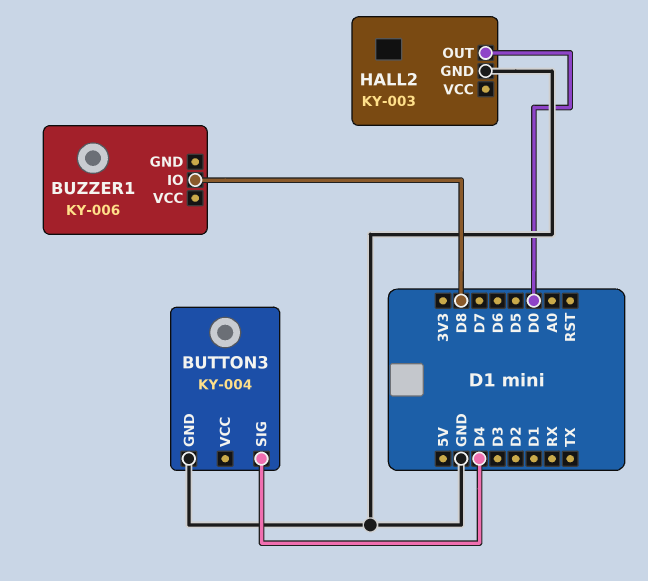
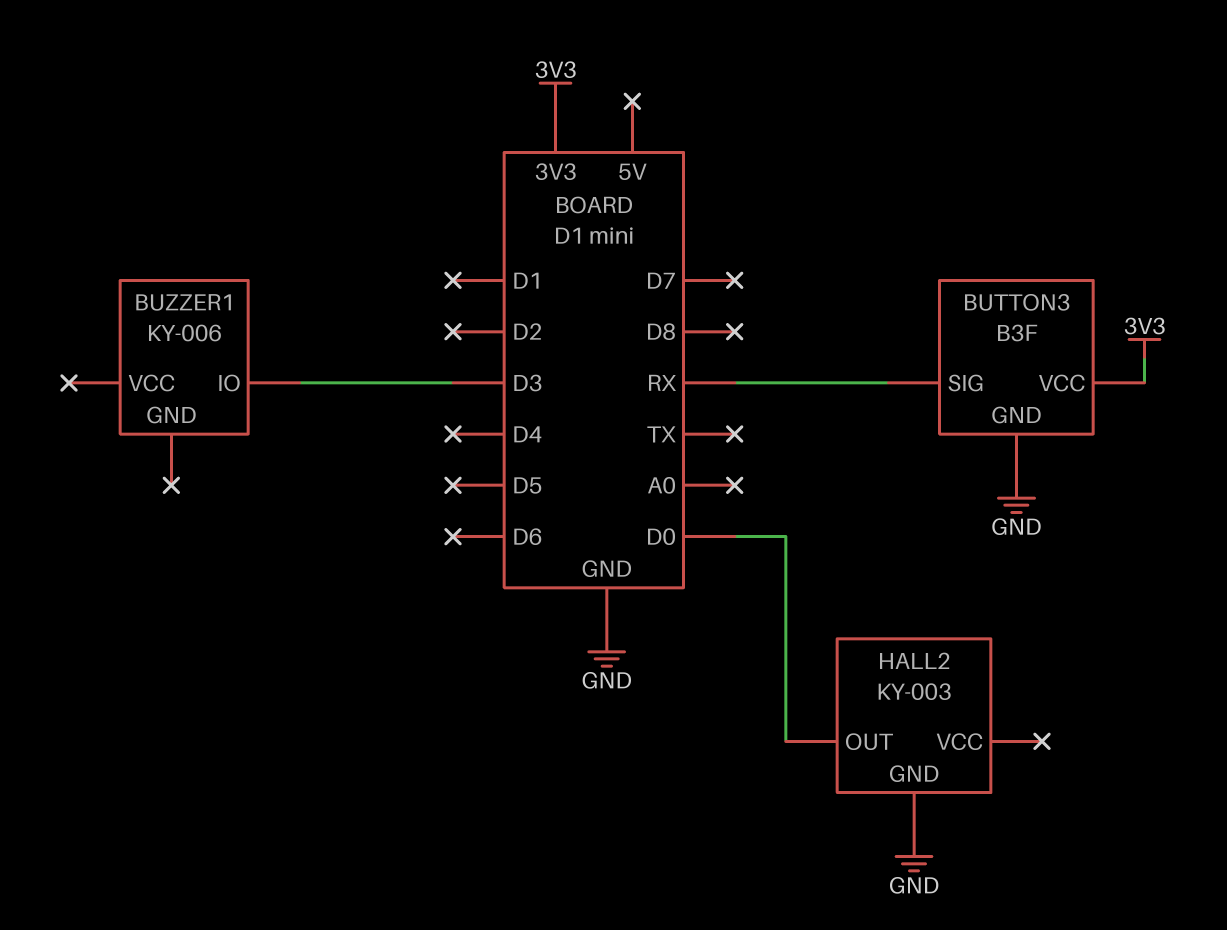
BUTTON3: KY-004 -> B3F
BUTTON3 pin SIG: D4 -> RX
BUTTON3 pin VCC: none -> 3V3
BUZZER1 pin IO: D8 -> D3

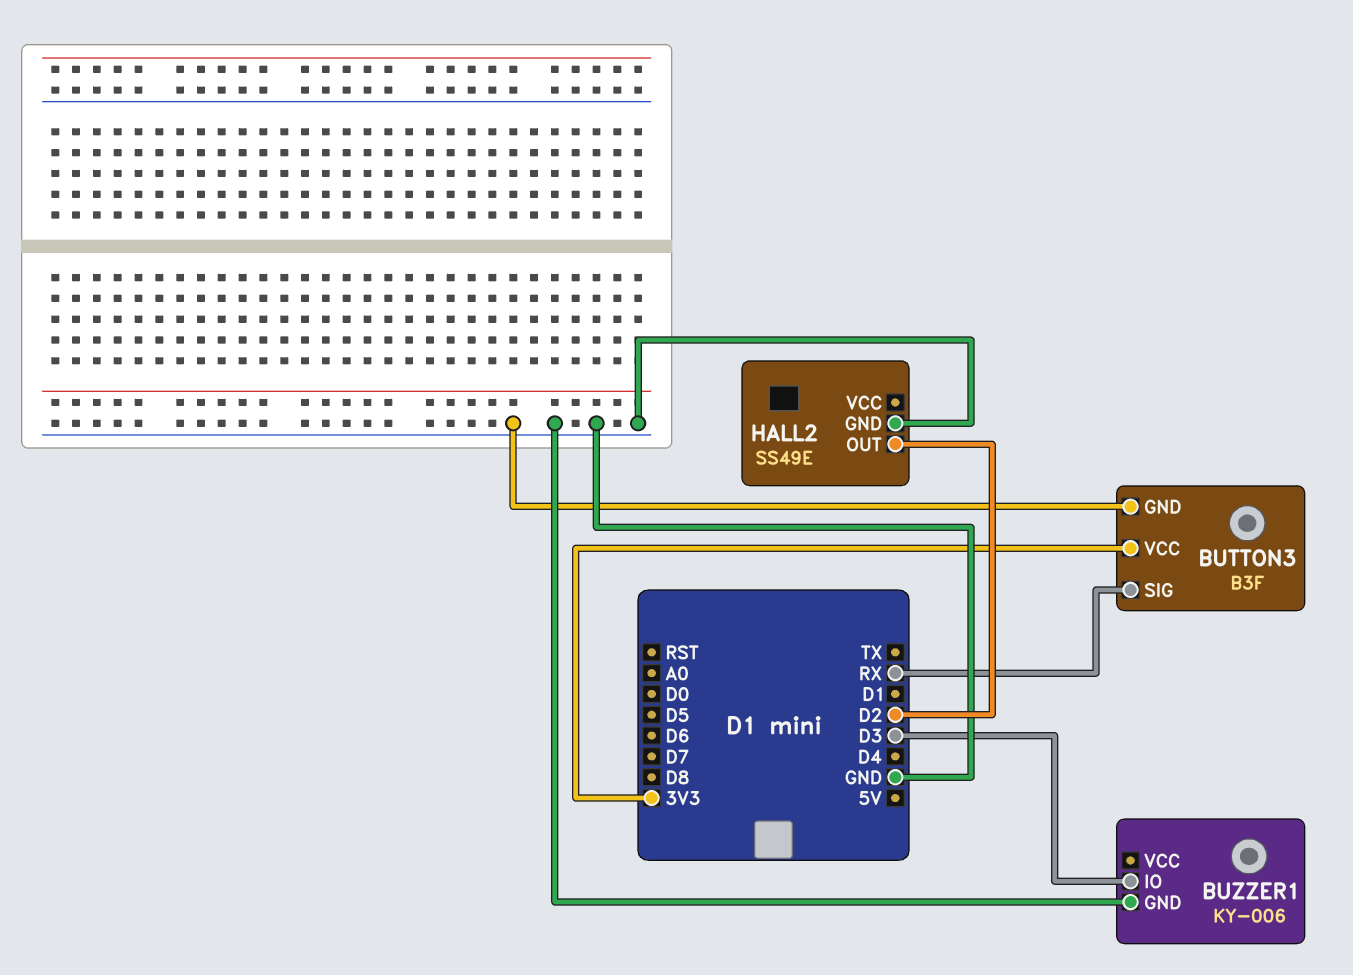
BUZZER1 pin GND: none -> GND
HALL2: KY-003 -> SS49E
HALL2 pin OUT: D0 -> D2

